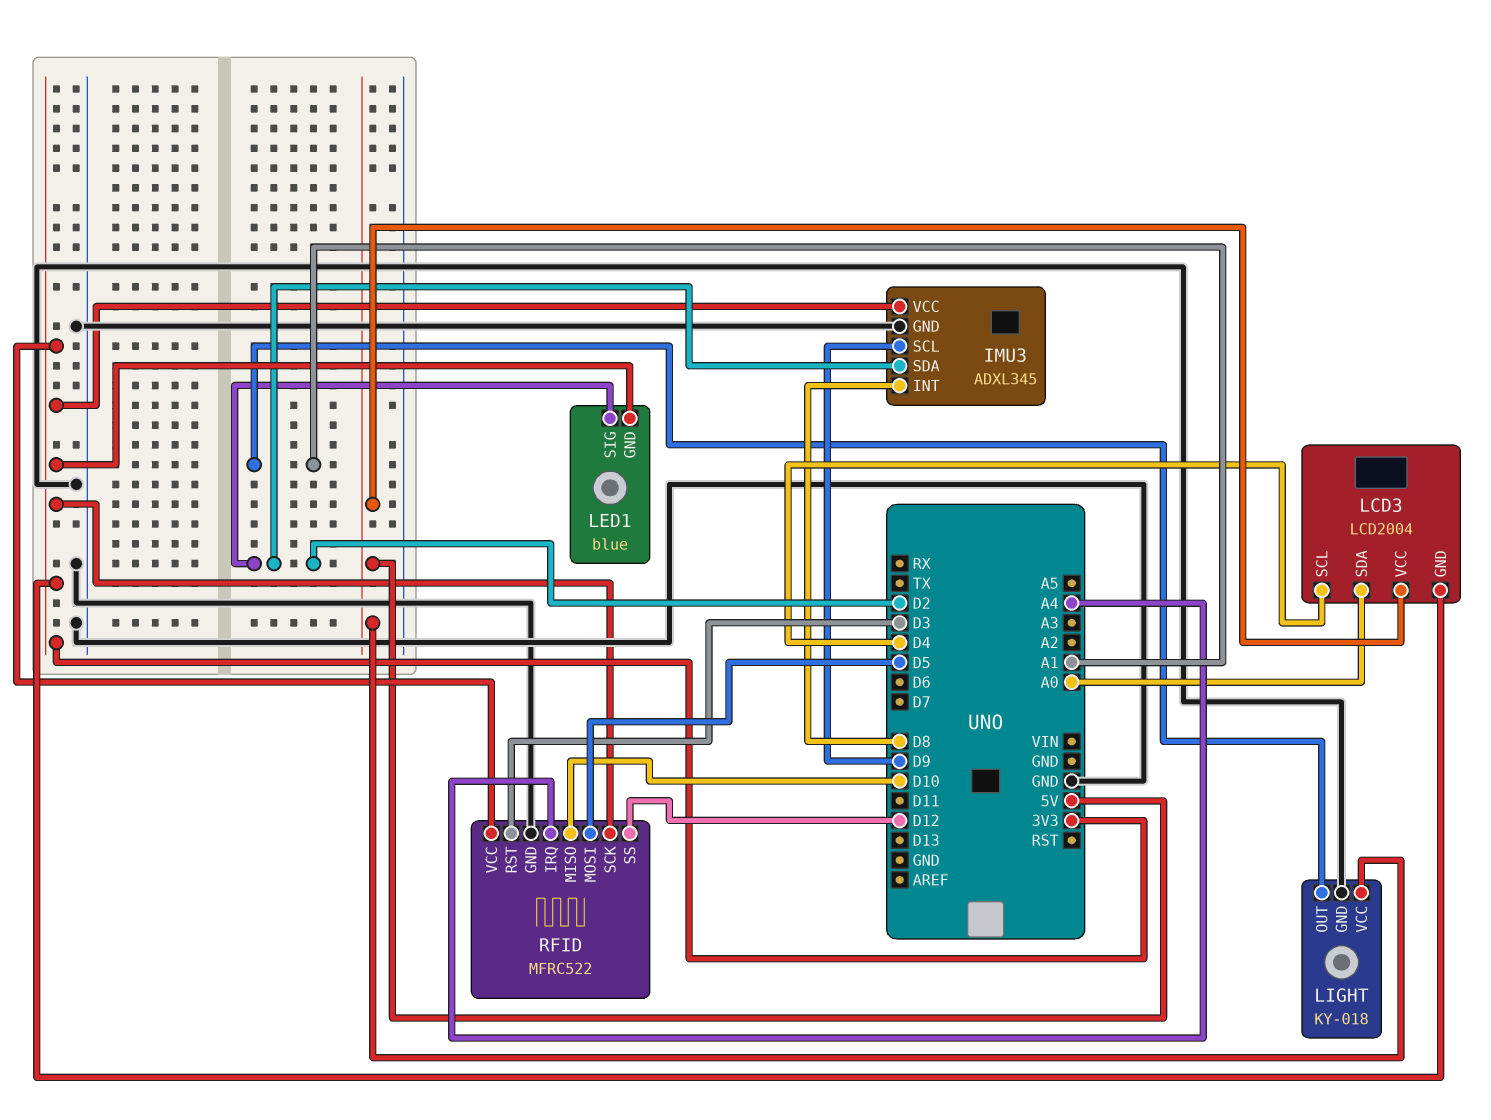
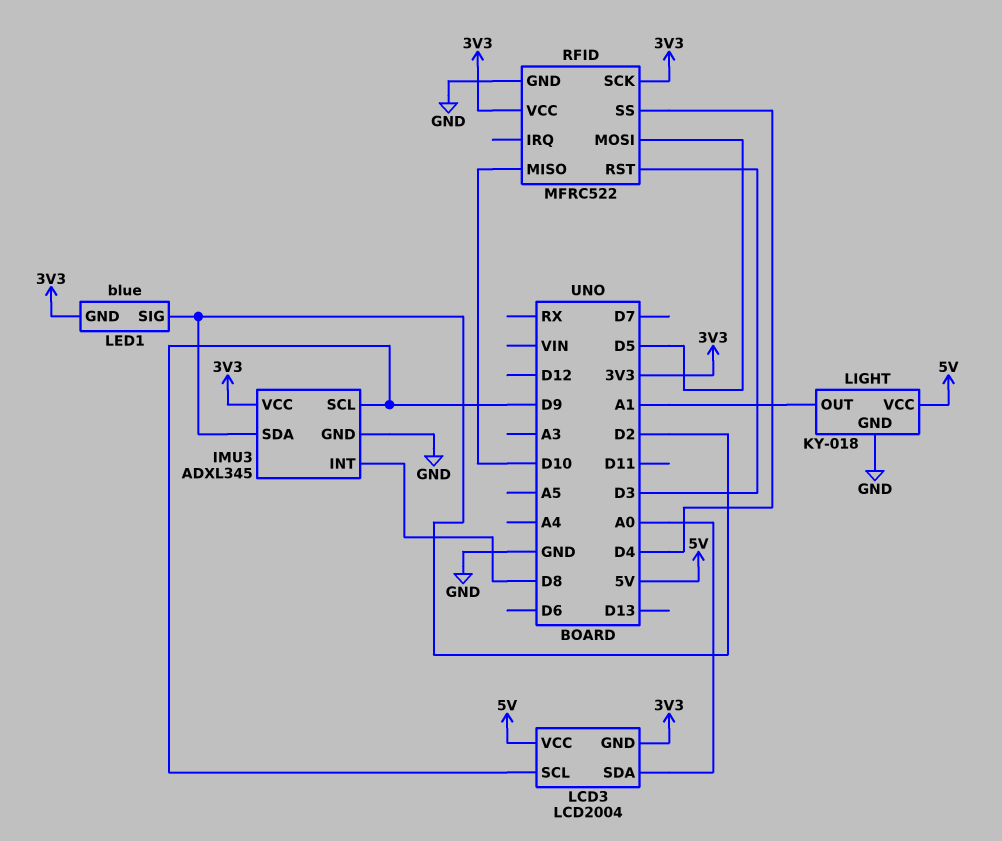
LCD3 pin SCL: D4 -> D9
RFID pin IRQ: A4 -> none
RFID pin SS: D12 -> D4

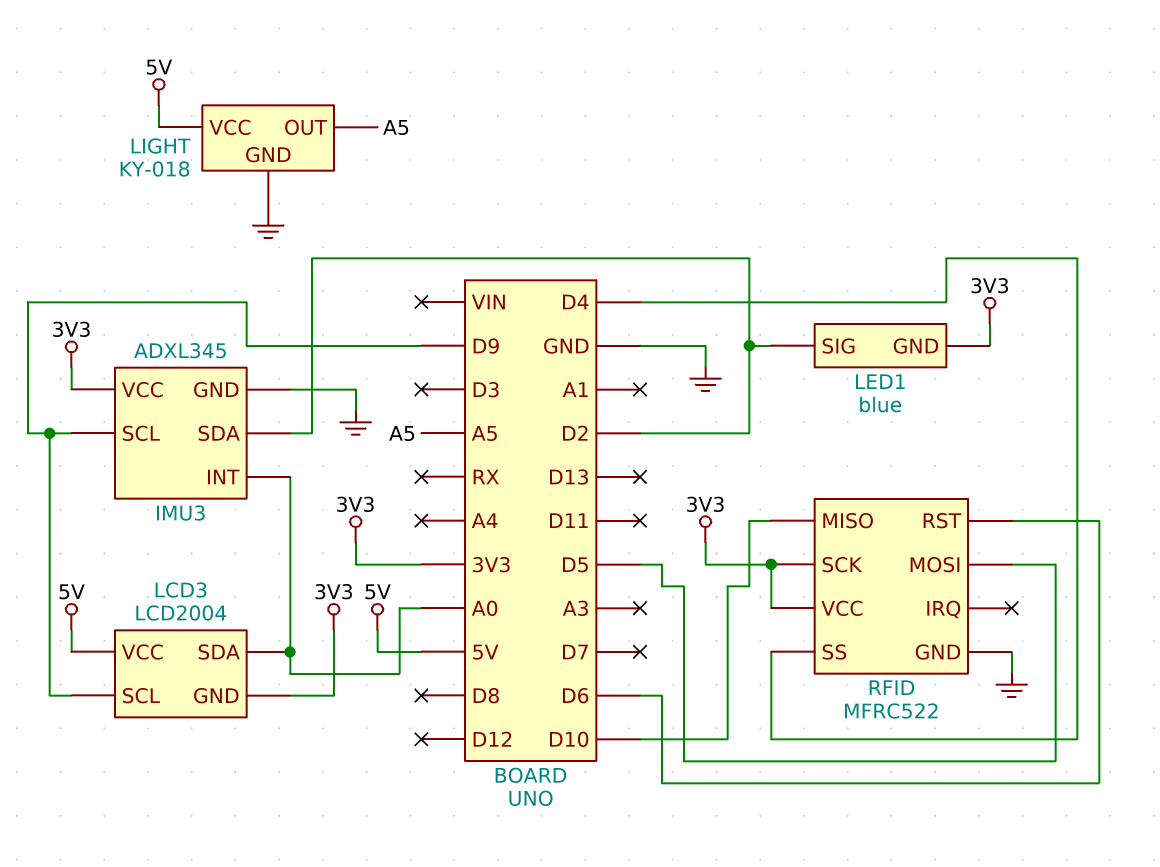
IMU3 pin INT: D8 -> A0
LIGHT pin OUT: A1 -> A5
RFID pin RST: D3 -> D6

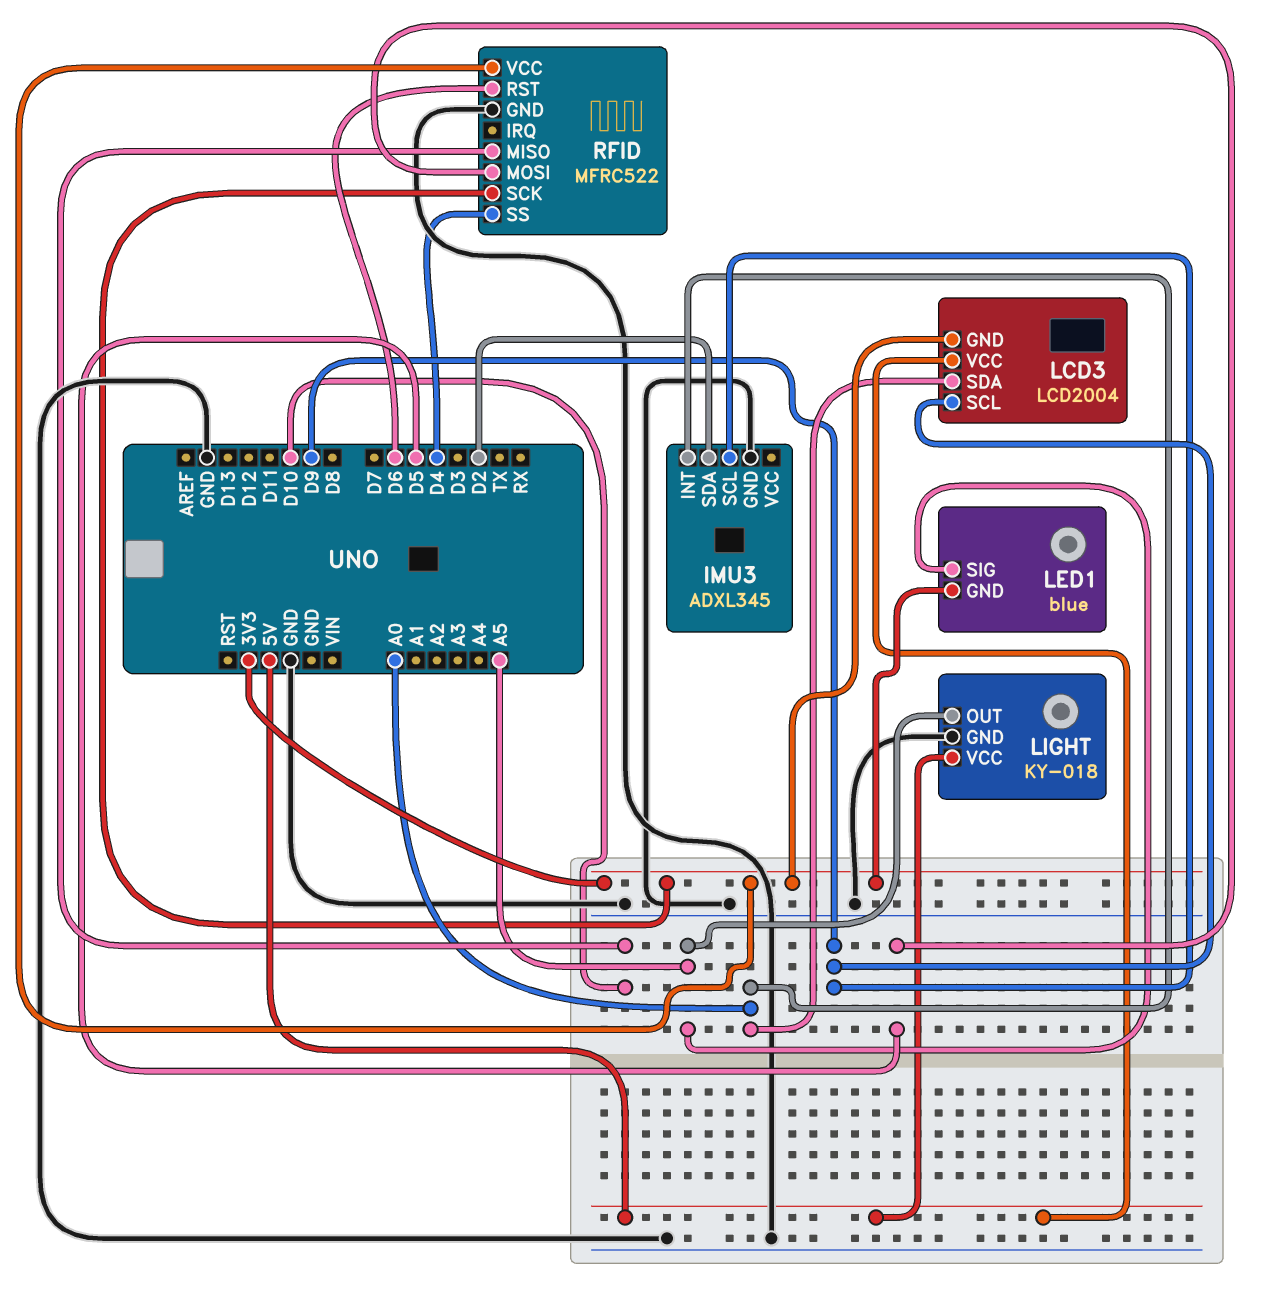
IMU3 pin VCC: 3V3 -> none
LED1 pin SIG: D2 -> A5

